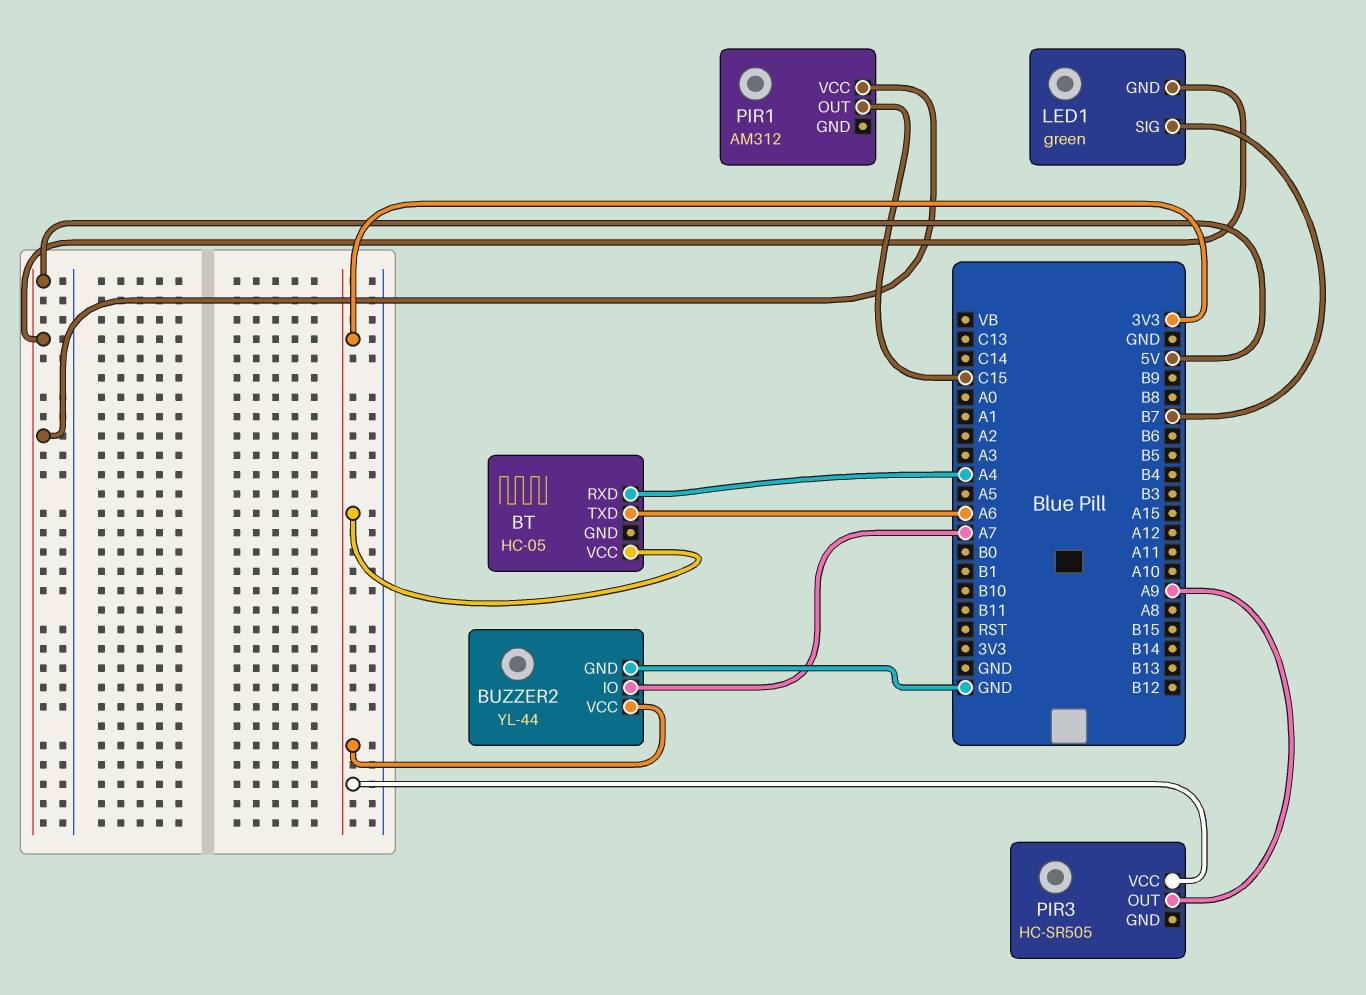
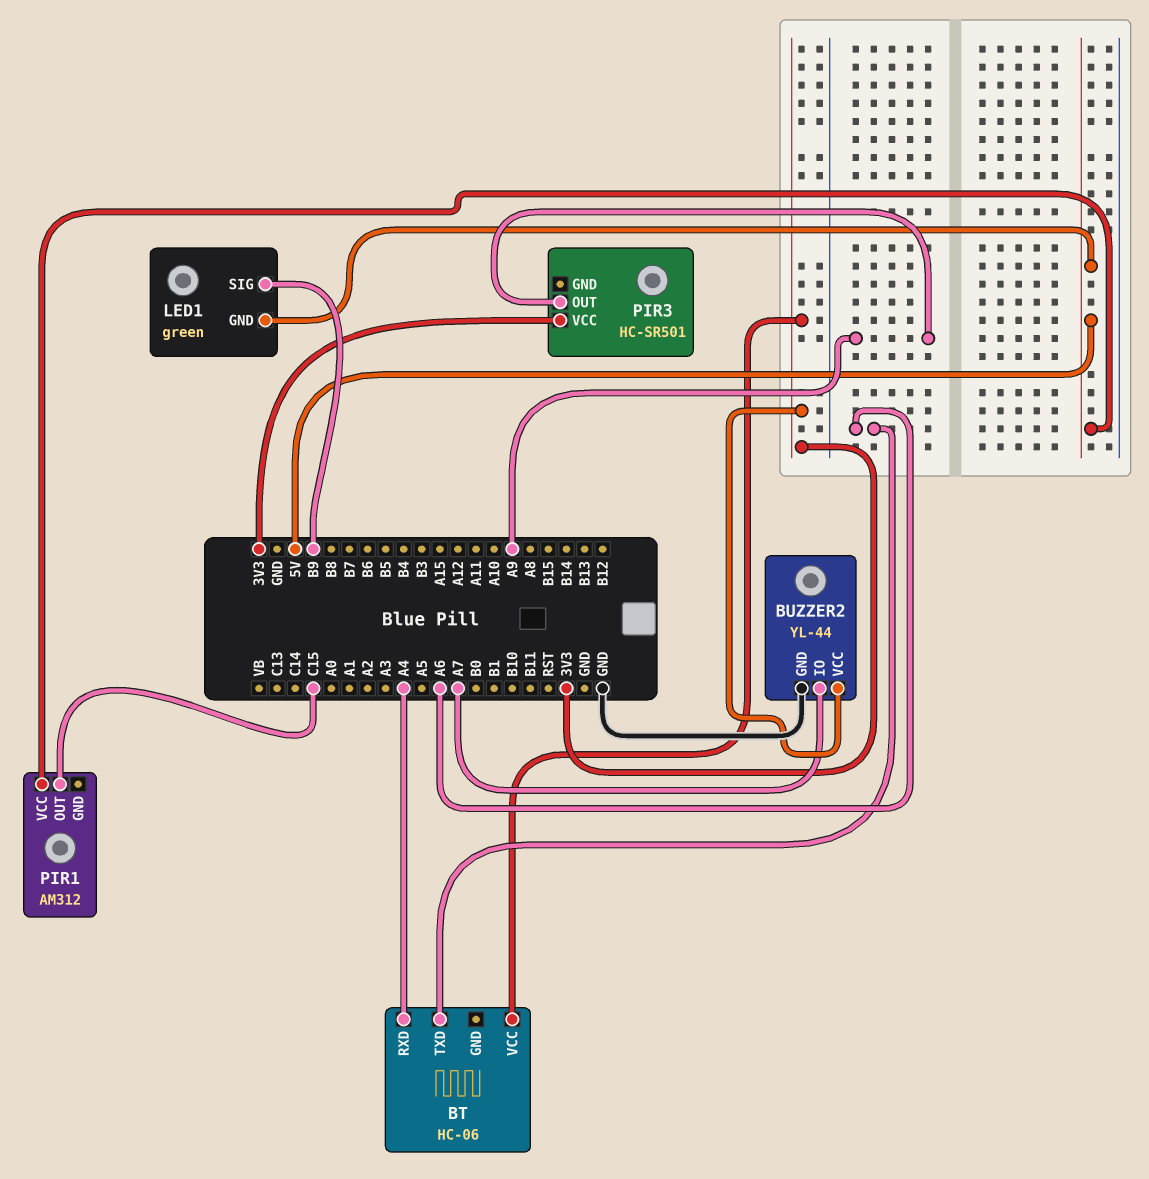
BT: HC-05 -> HC-06
LED1 pin SIG: B7 -> B9
PIR3: HC-SR505 -> HC-SR501

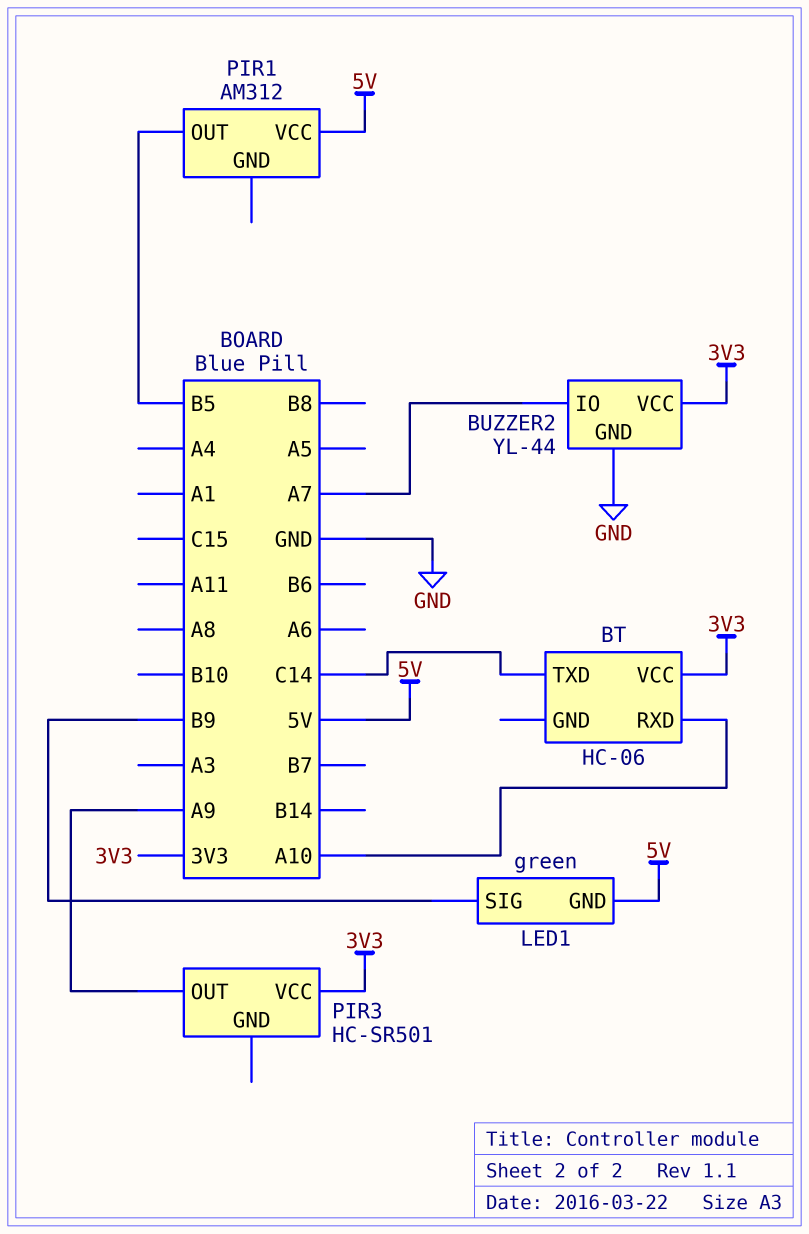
BT pin RXD: A4 -> A10
BT pin TXD: A6 -> C14
PIR1 pin OUT: C15 -> B5

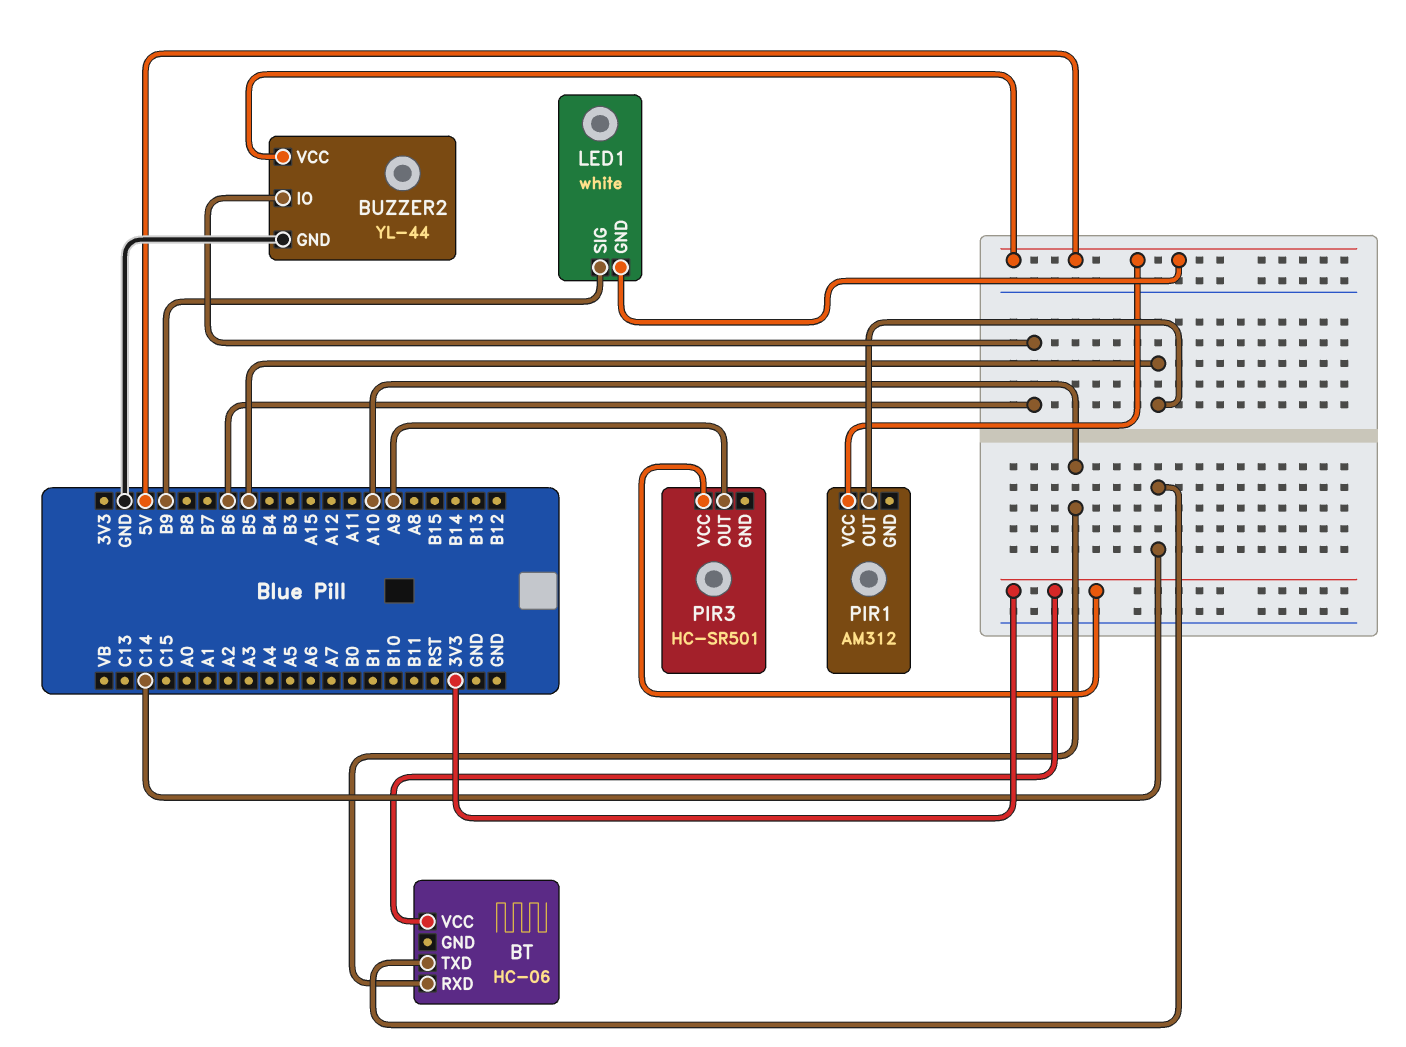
BUZZER2 pin IO: A7 -> B6
BUZZER2 pin VCC: 3V3 -> 5V
LED1: green -> white

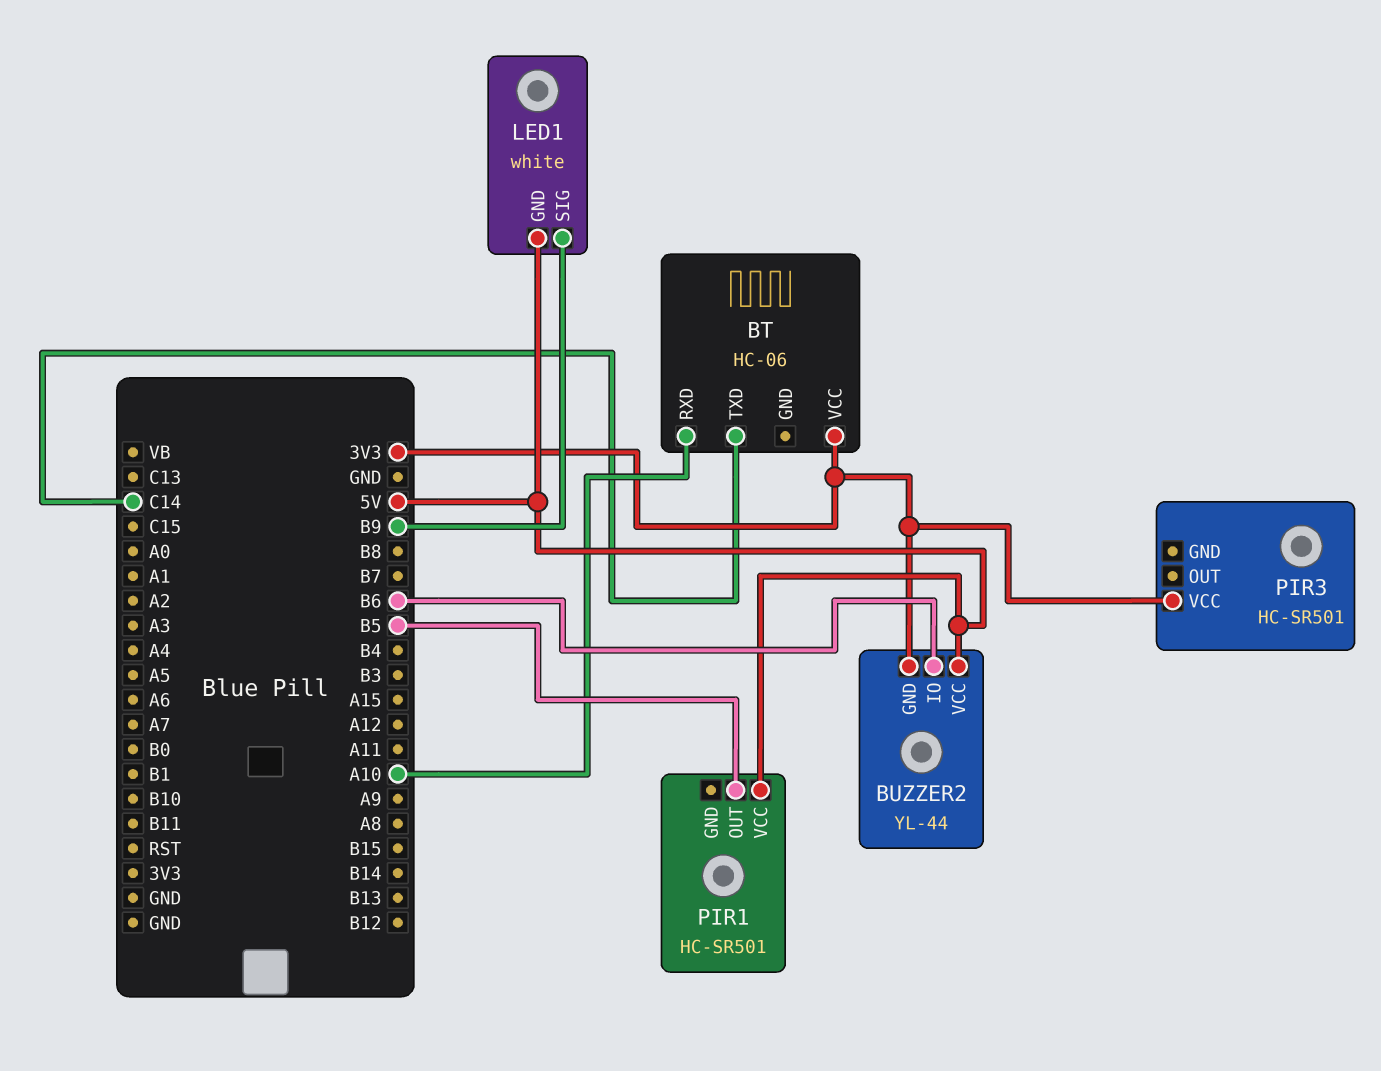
BUZZER2 pin GND: GND -> 3V3
PIR1: AM312 -> HC-SR501
PIR3 pin OUT: A9 -> none

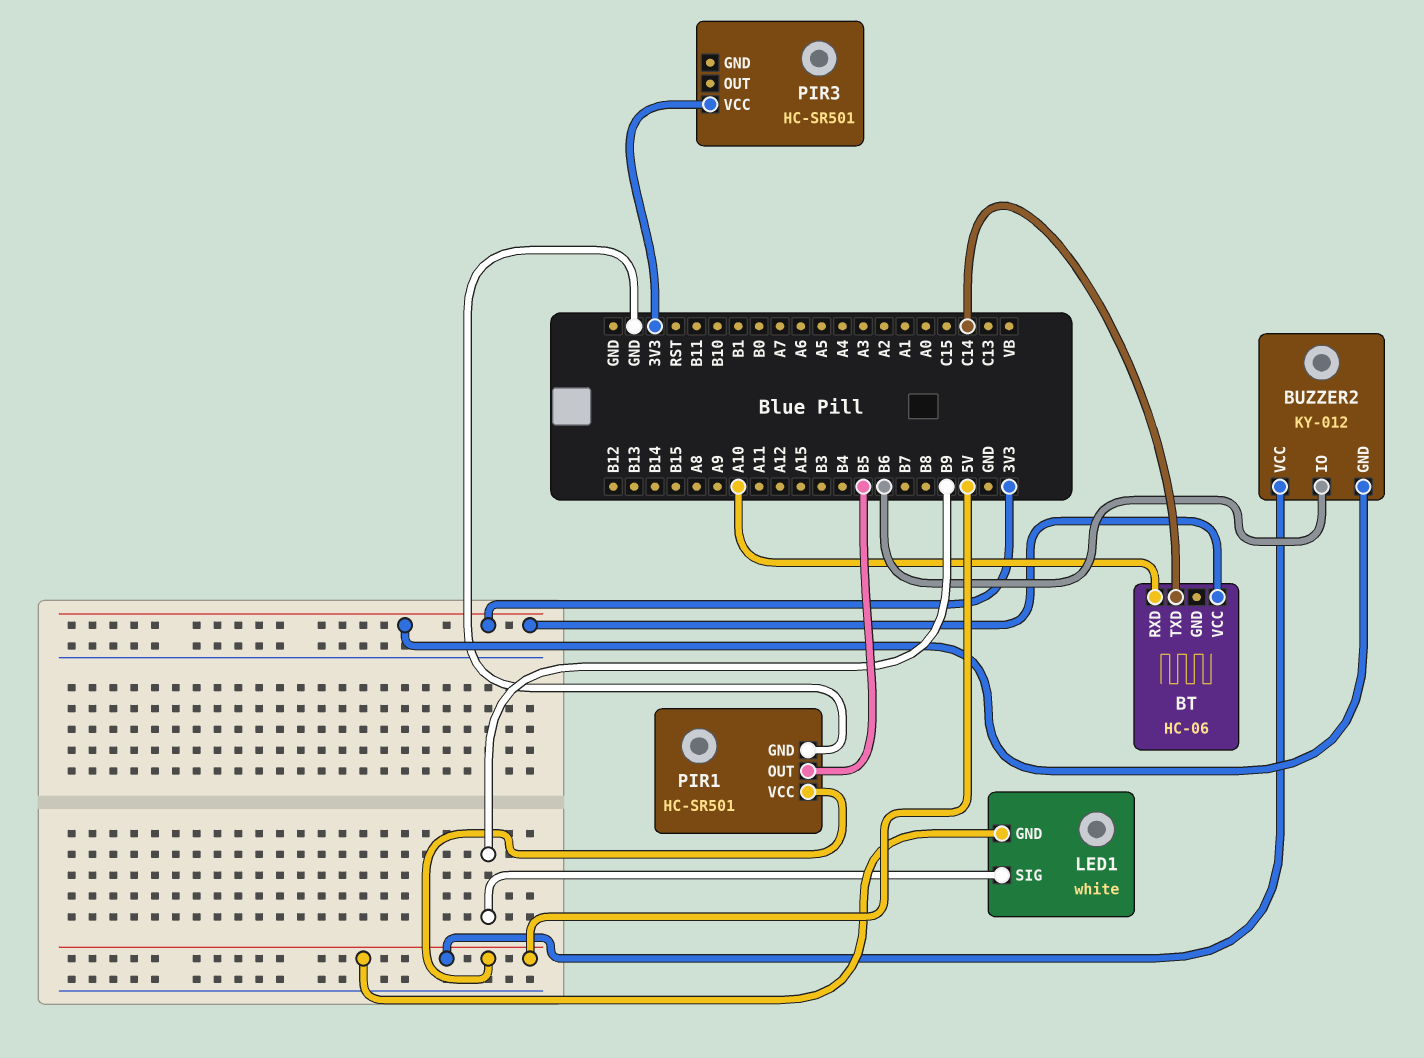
BUZZER2: YL-44 -> KY-012
PIR1 pin GND: none -> GND

